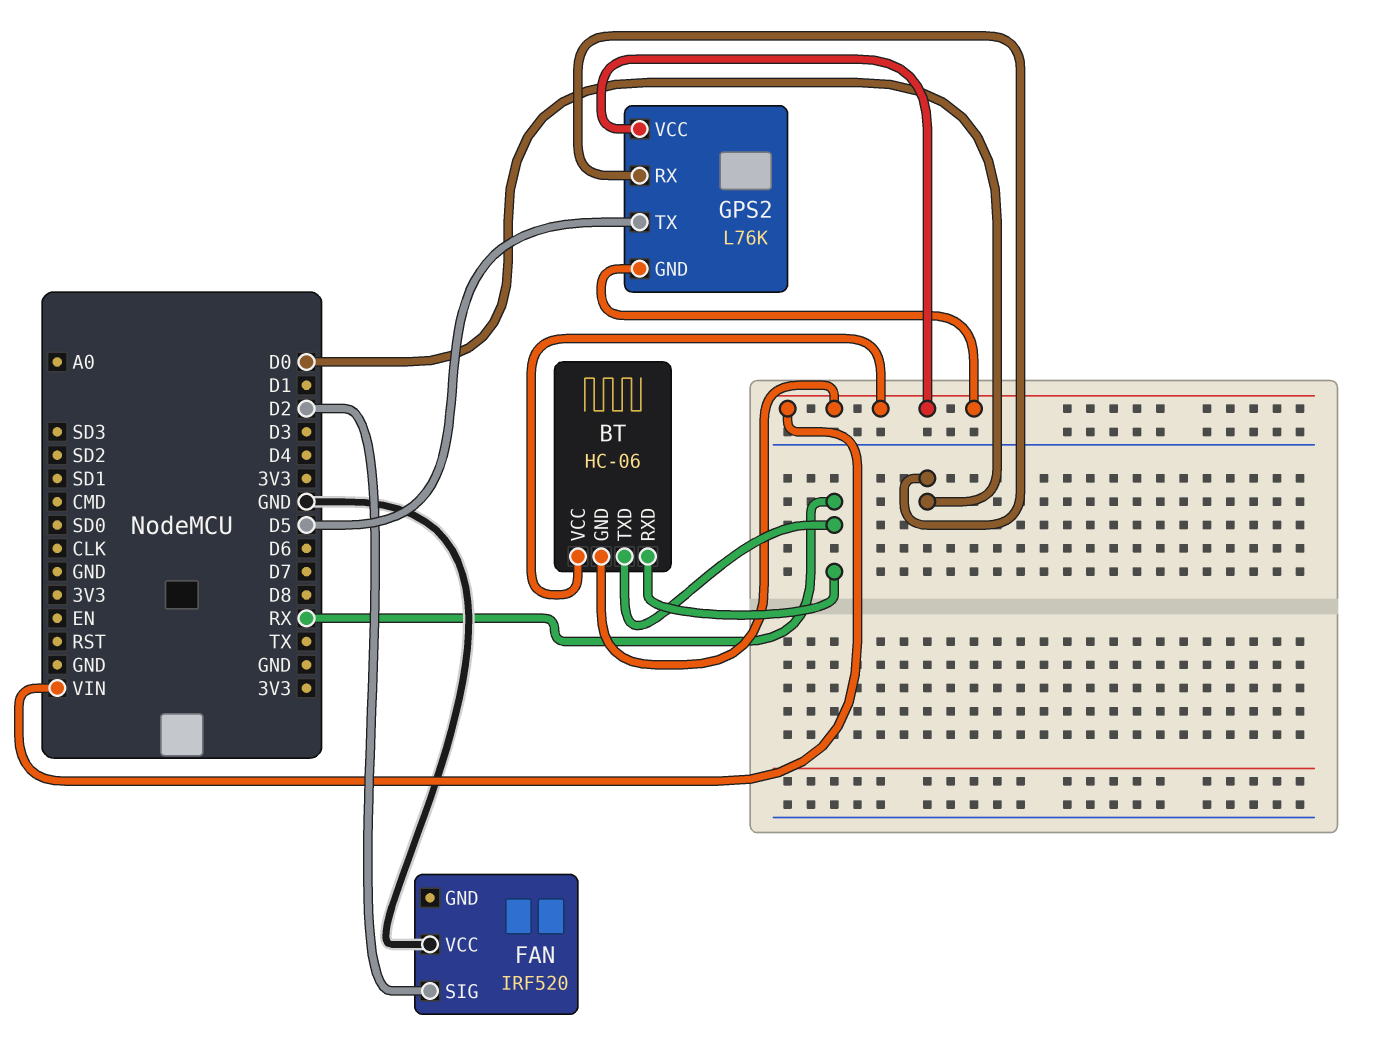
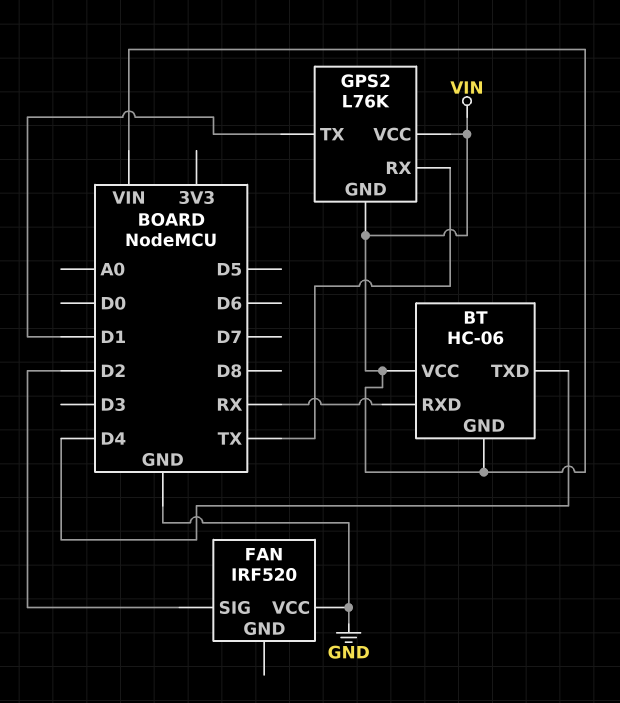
BT pin TXD: RX -> D4
GPS2 pin RX: D0 -> TX
GPS2 pin TX: D5 -> D1

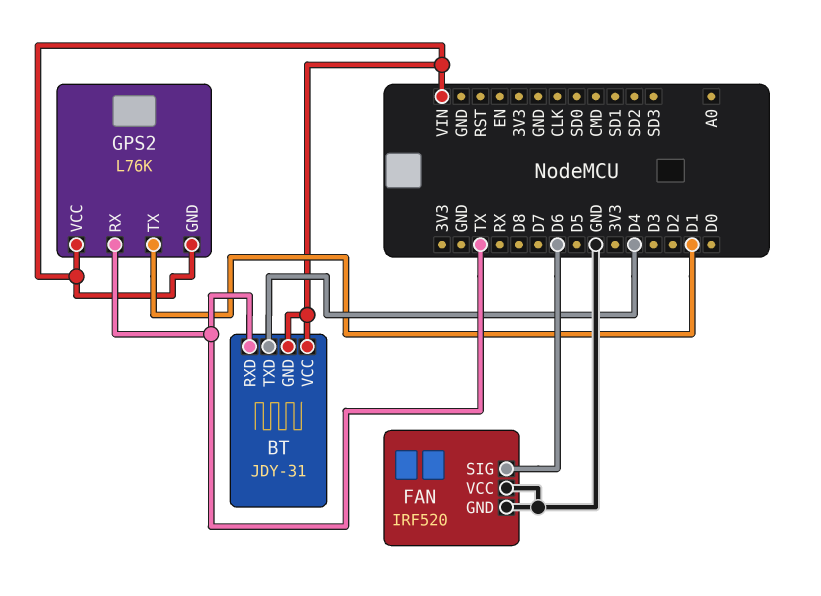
BT: HC-06 -> JDY-31
BT pin RXD: RX -> TX
FAN pin GND: none -> GND
FAN pin SIG: D2 -> D6

